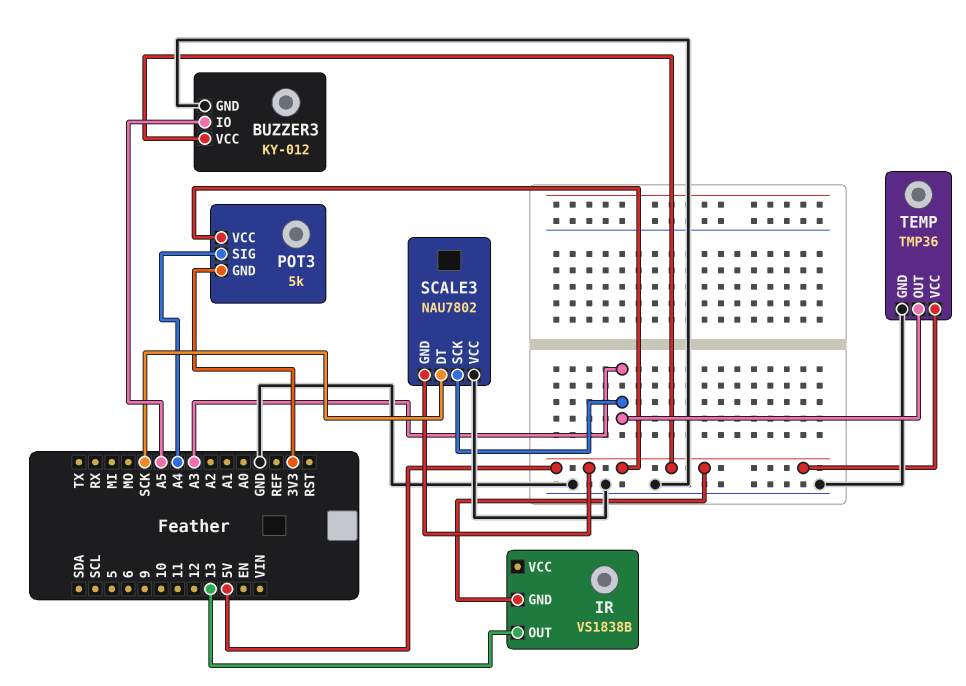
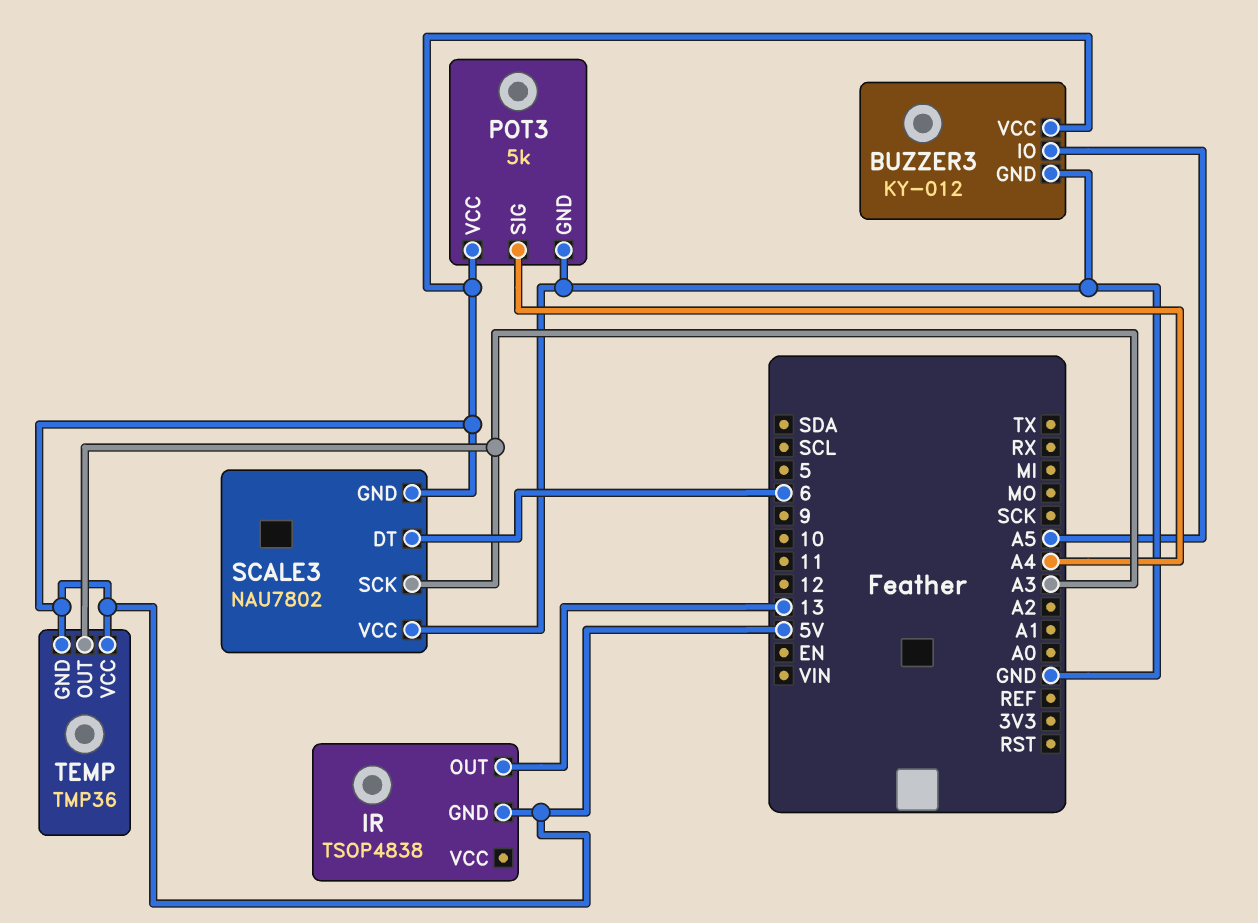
IR: VS1838B -> TSOP4838
POT3 pin GND: 3V3 -> GND
SCALE3 pin DT: SCK -> 6
TEMP pin GND: GND -> 5V

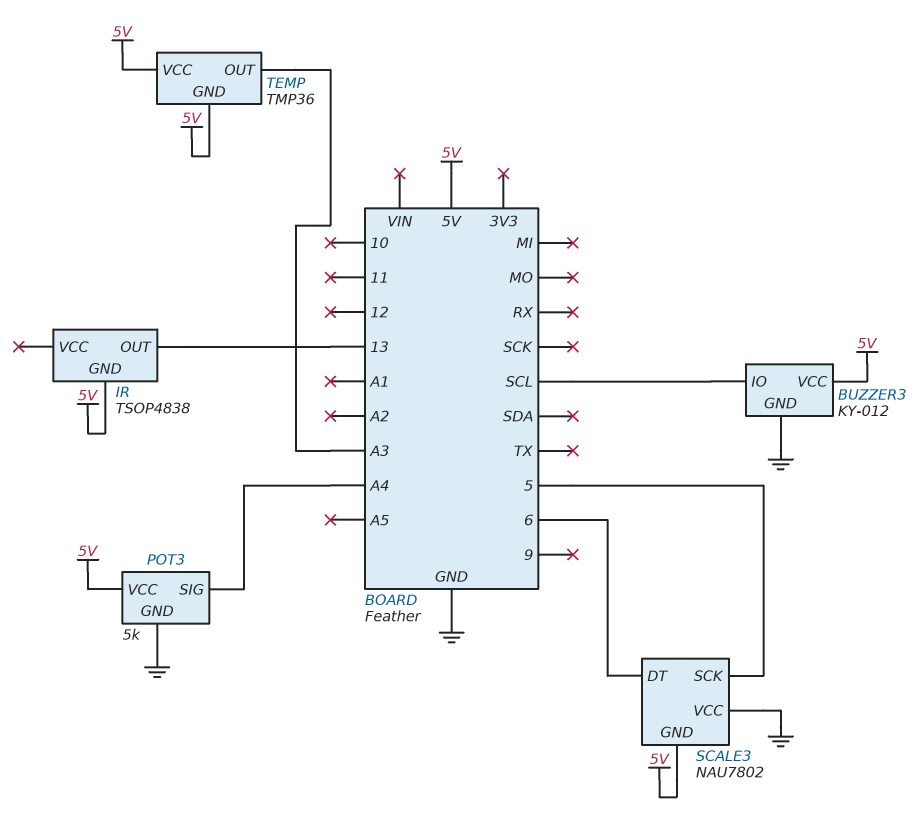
BUZZER3 pin IO: A5 -> SCL
SCALE3 pin SCK: A3 -> 5

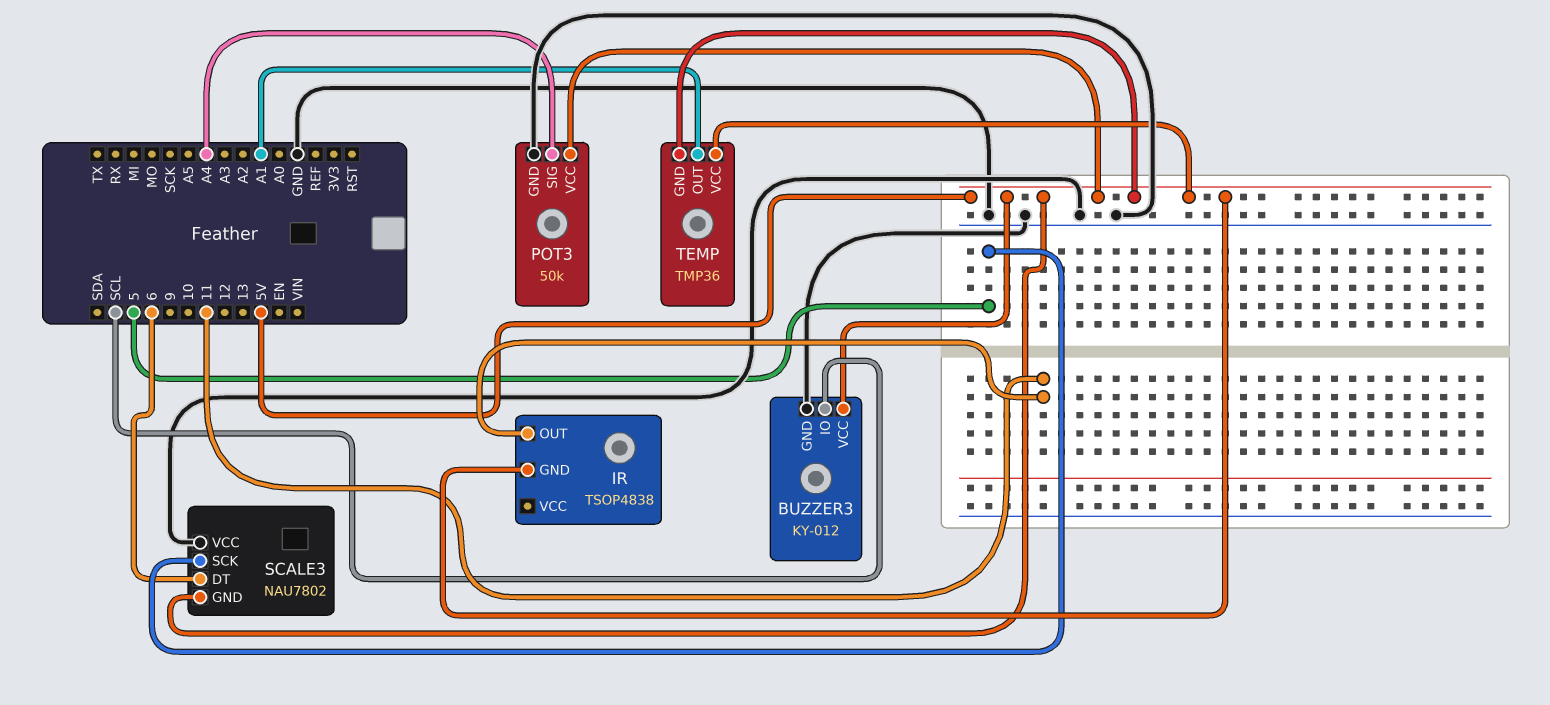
IR pin OUT: 13 -> 11
POT3: 5k -> 50k
TEMP pin OUT: A3 -> A1

